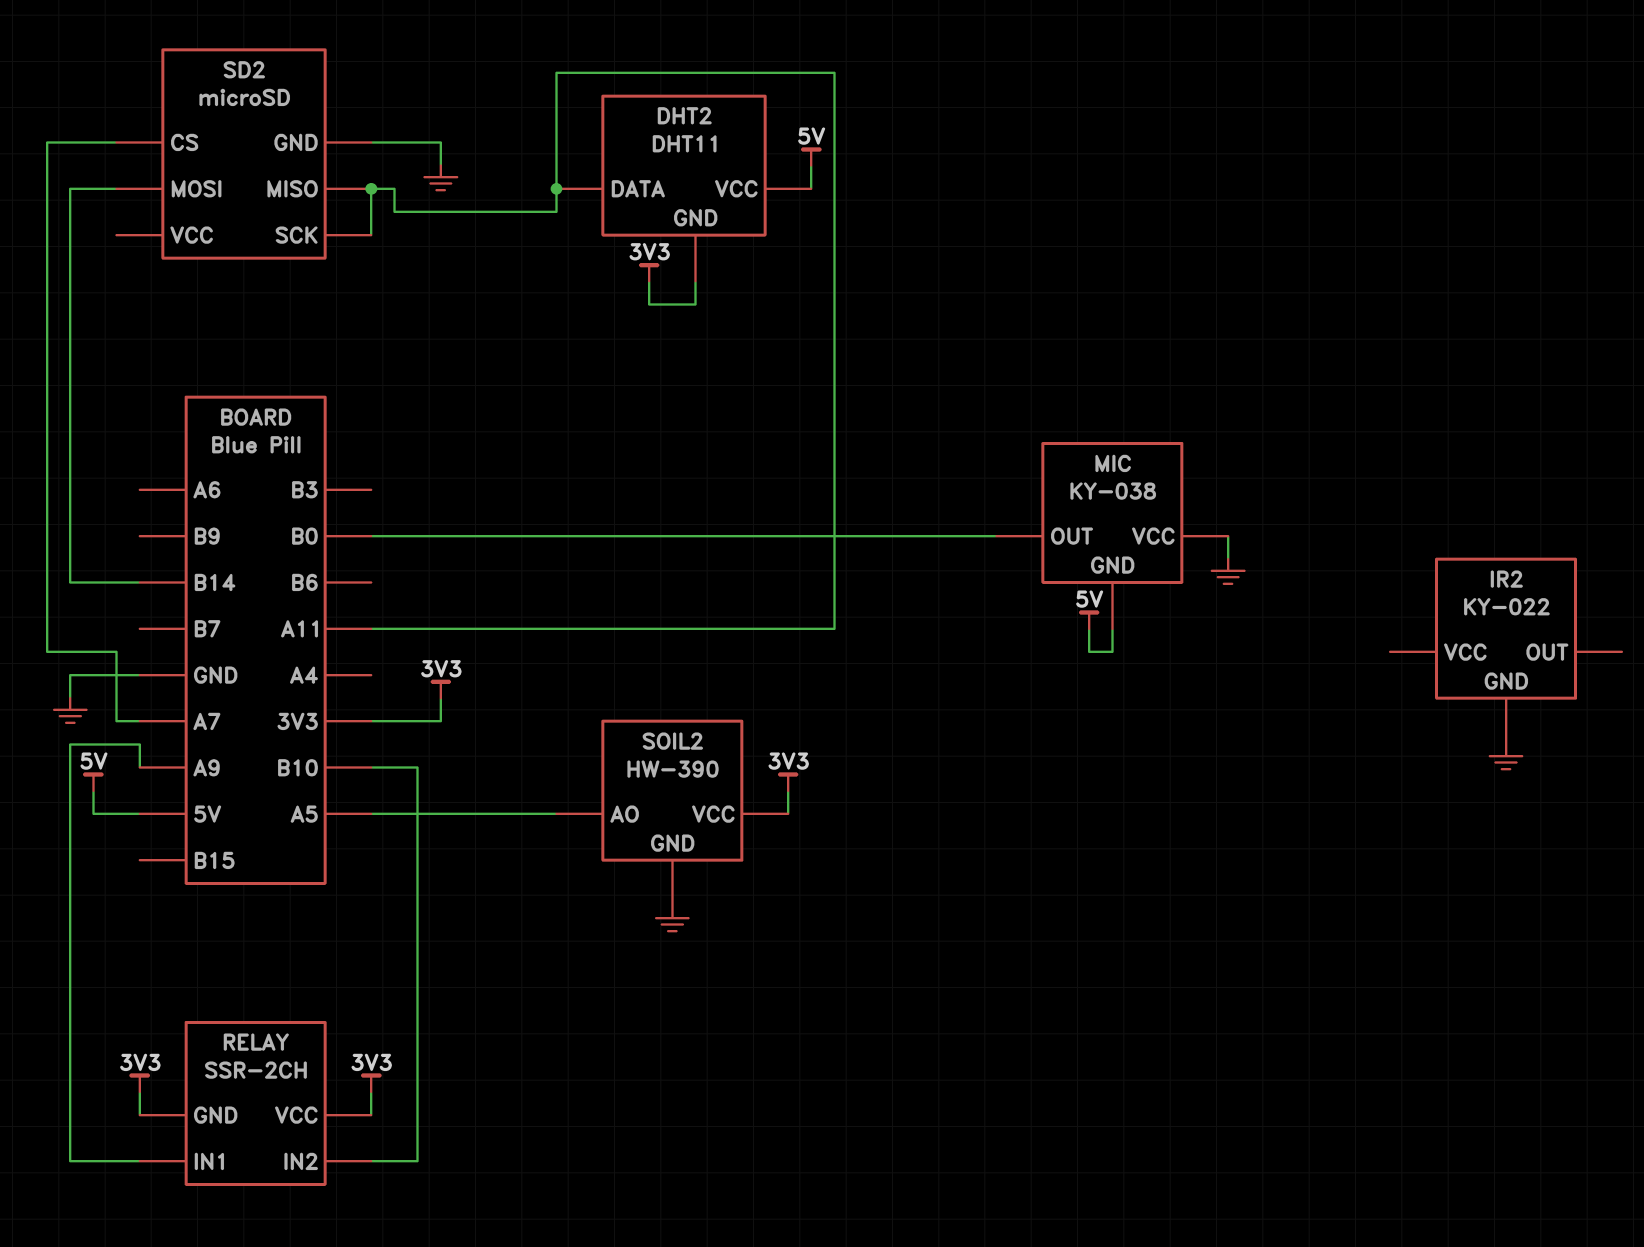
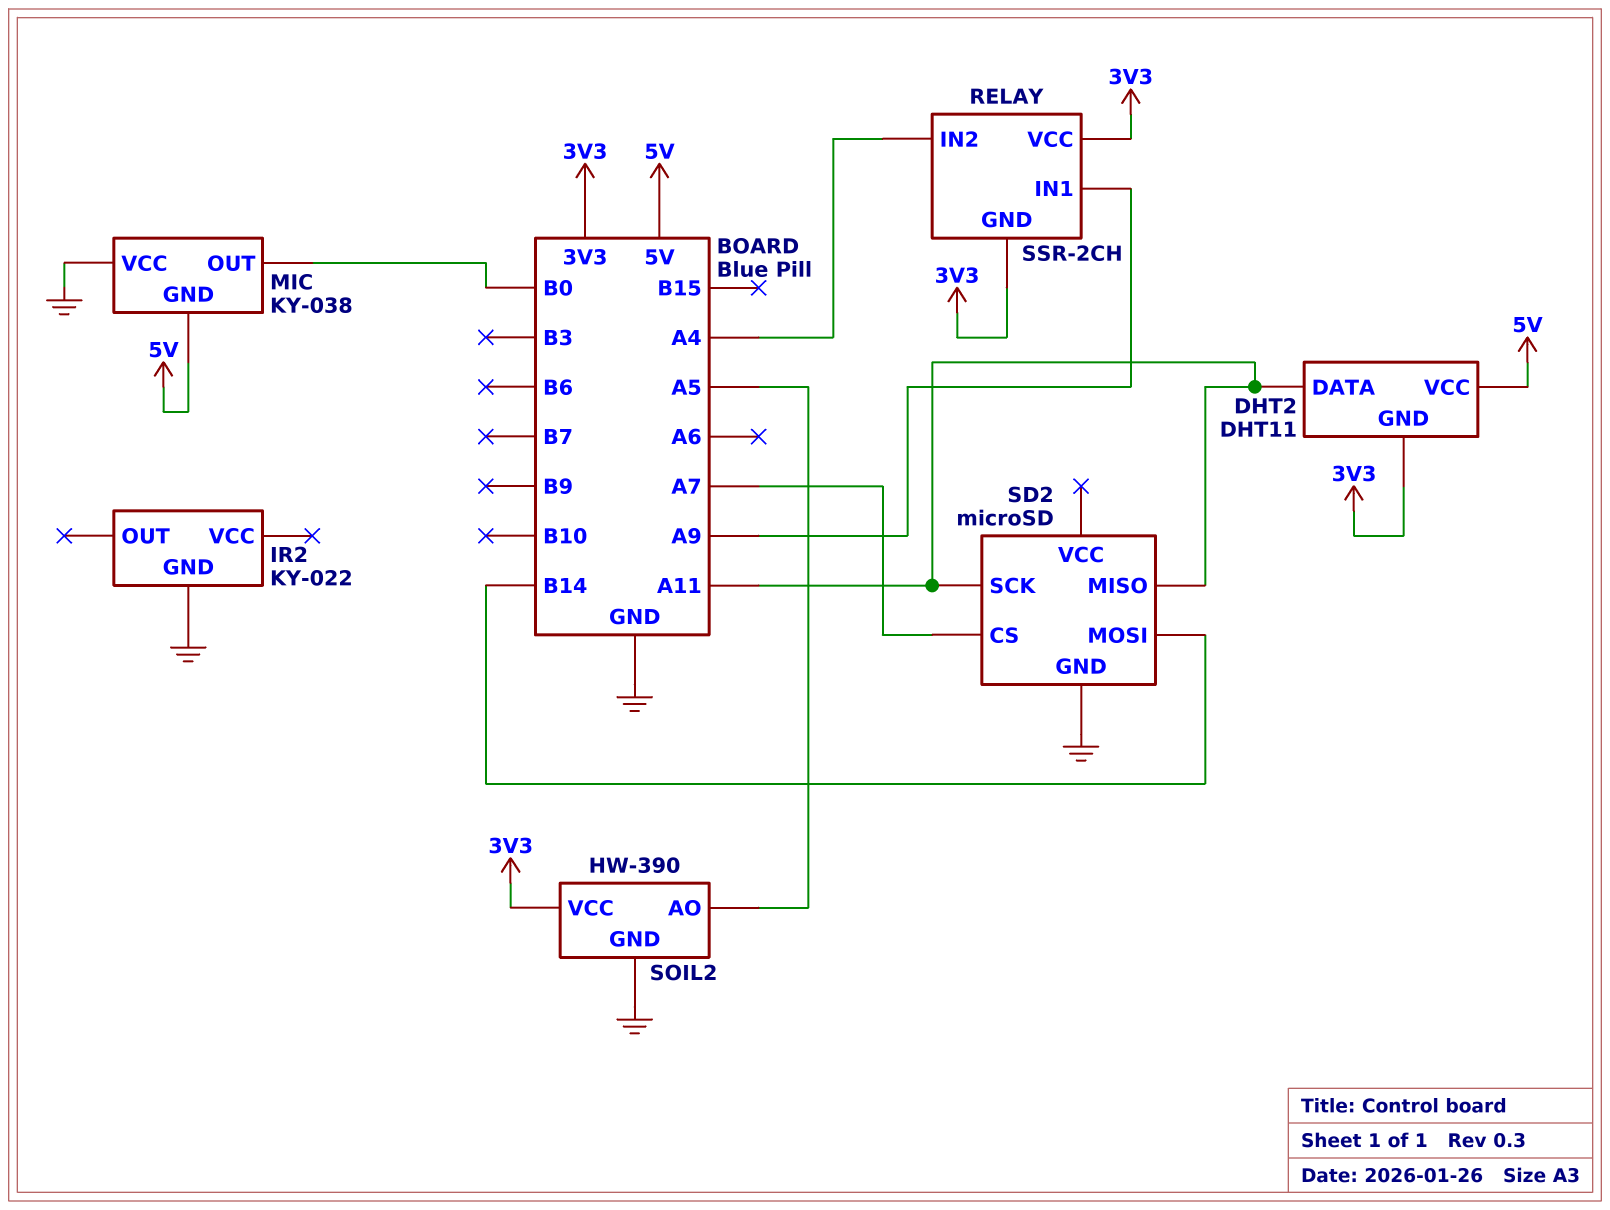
RELAY pin IN2: B10 -> A4

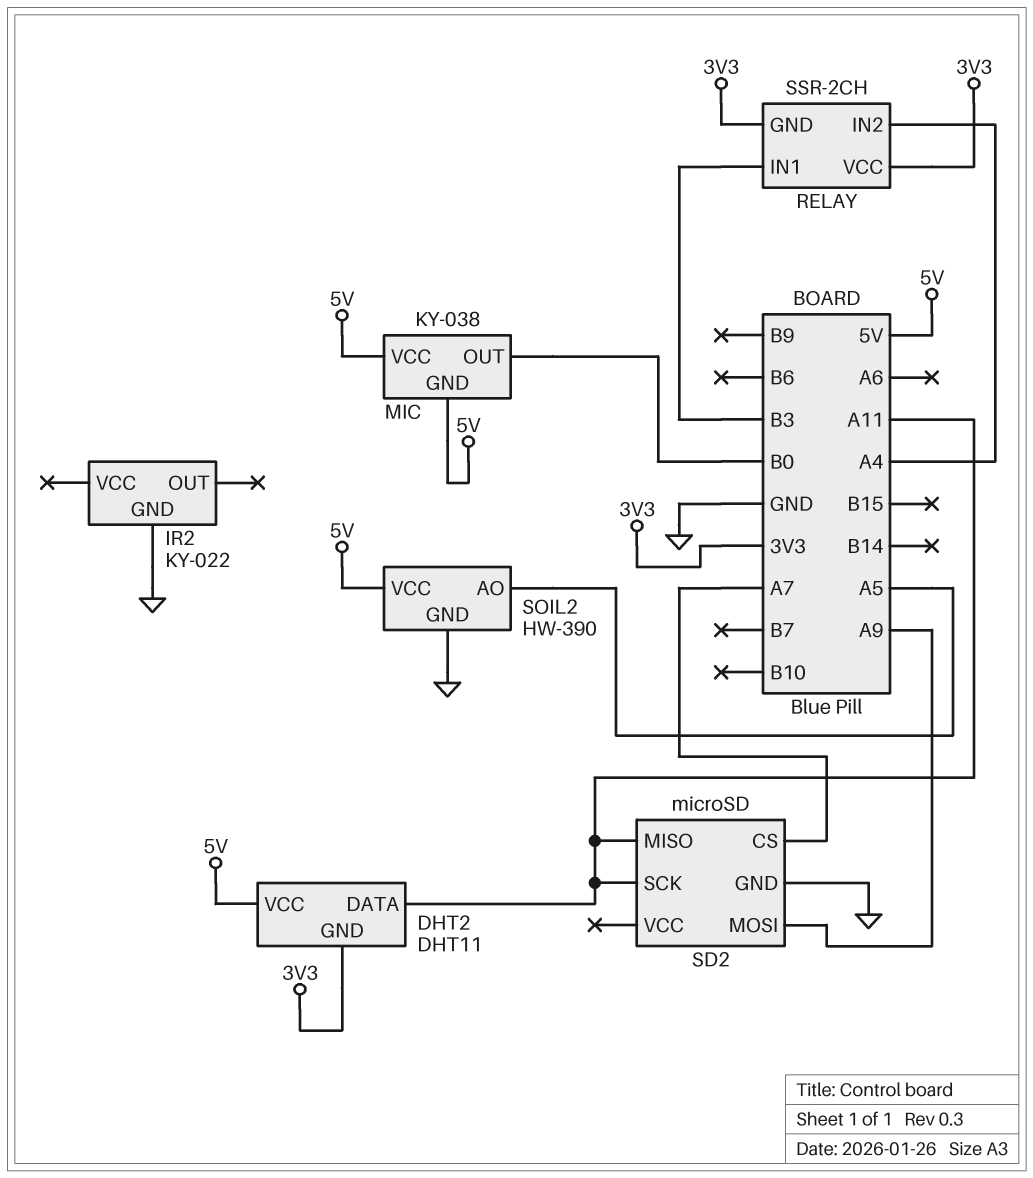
MIC pin VCC: GND -> 5V
RELAY pin IN1: A9 -> B3
SD2 pin MOSI: B14 -> A9
SOIL2 pin VCC: 3V3 -> 5V

